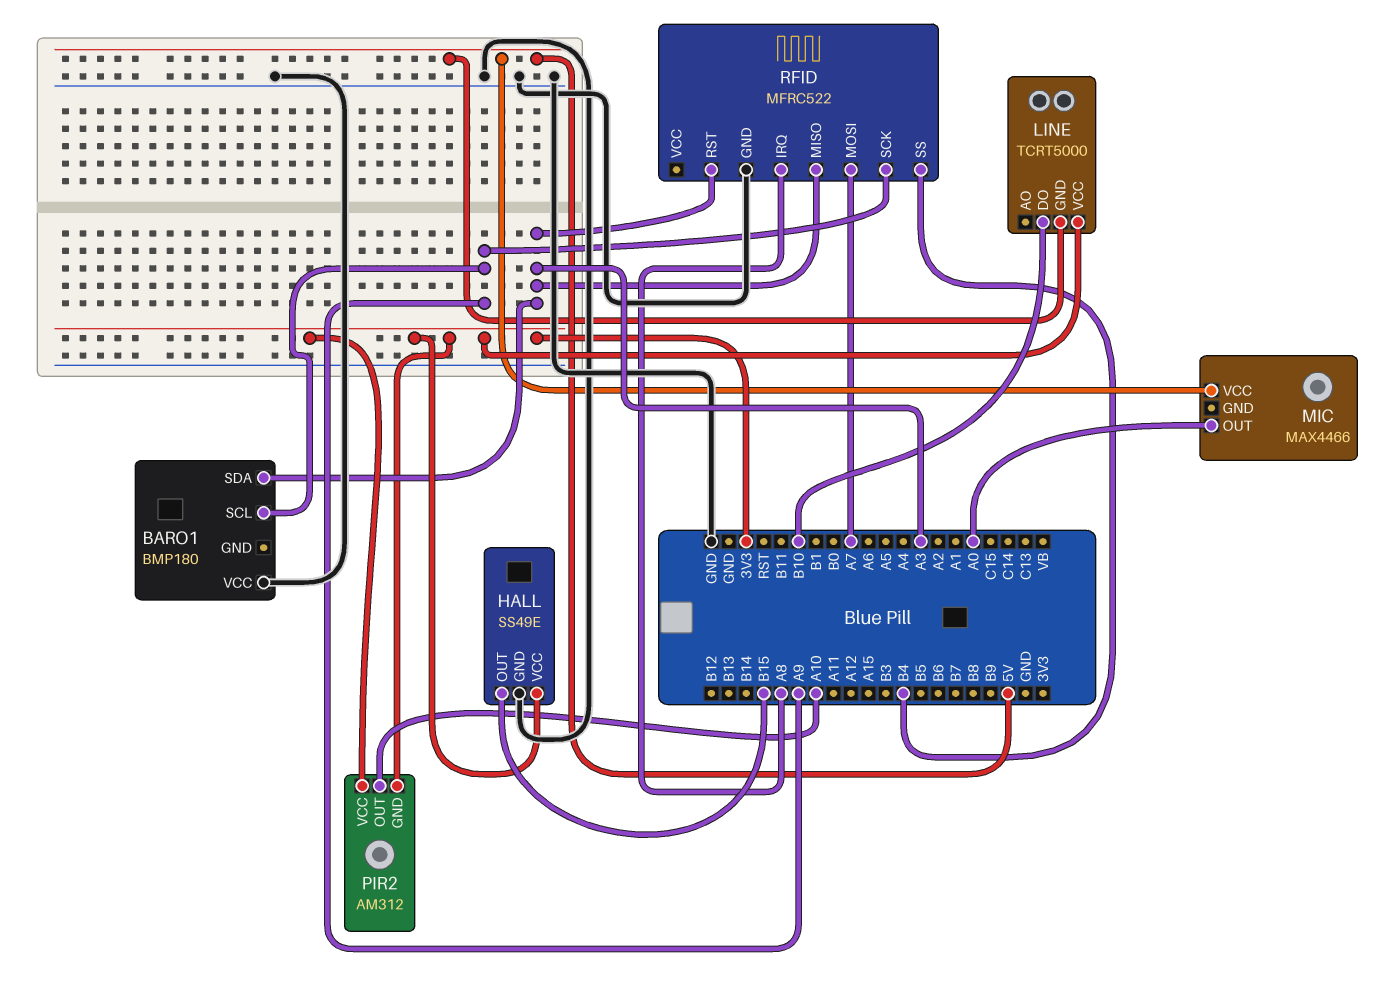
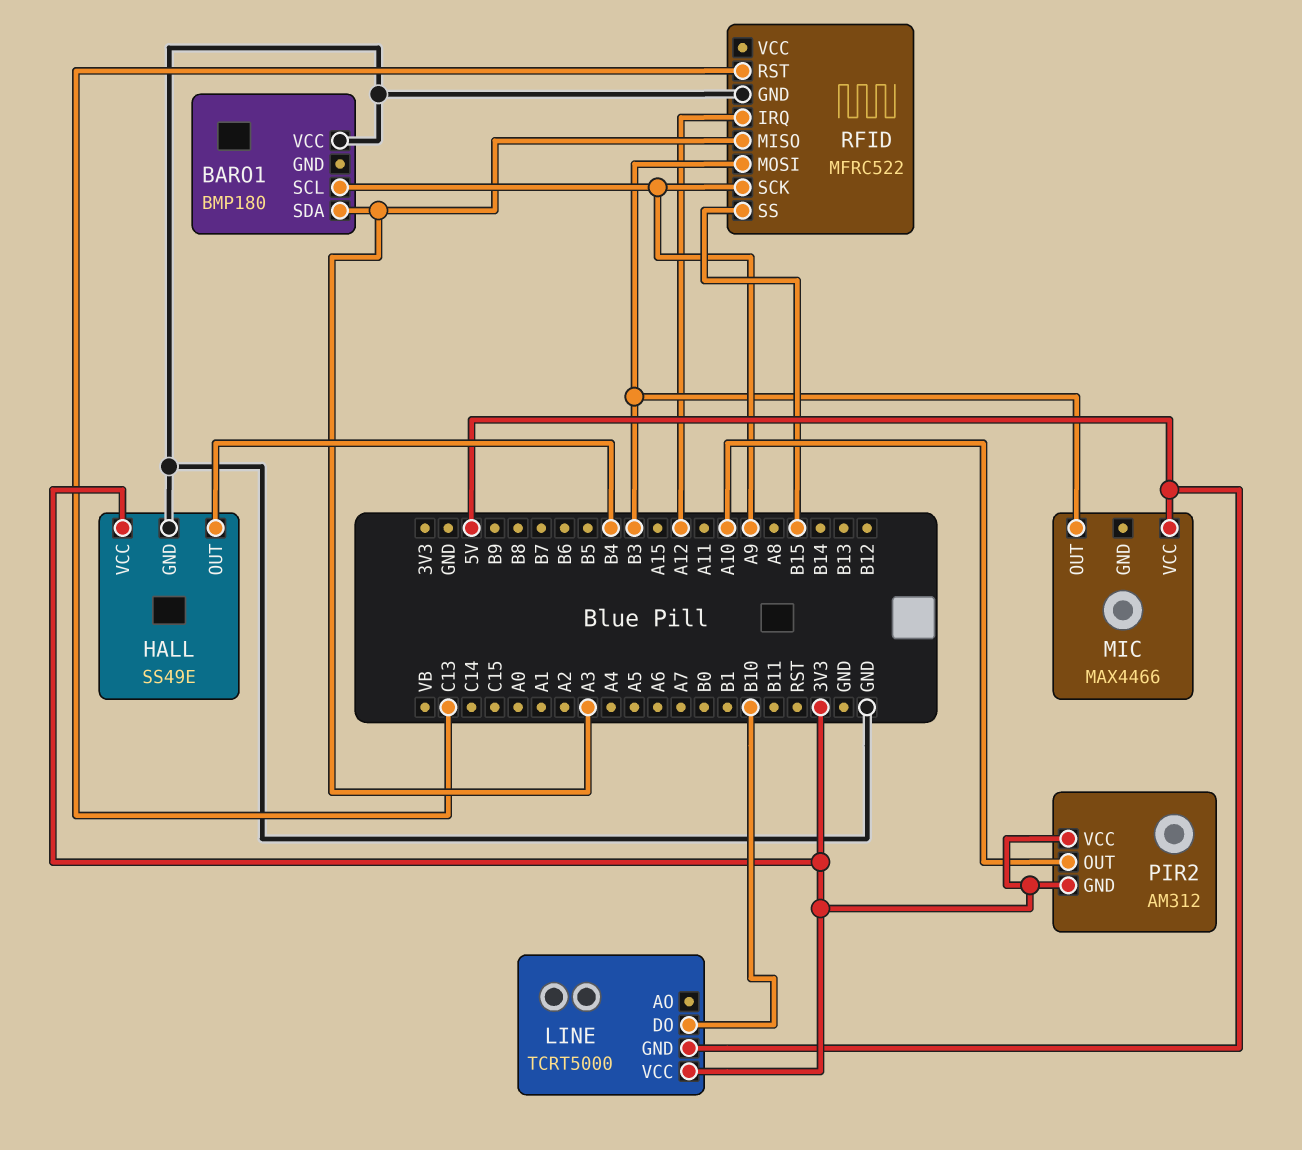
HALL pin OUT: B15 -> B4
MIC pin OUT: A0 -> B3
RFID pin IRQ: A8 -> A12
RFID pin MOSI: A7 -> B3
RFID pin RST: A3 -> C13
RFID pin SS: B4 -> B15

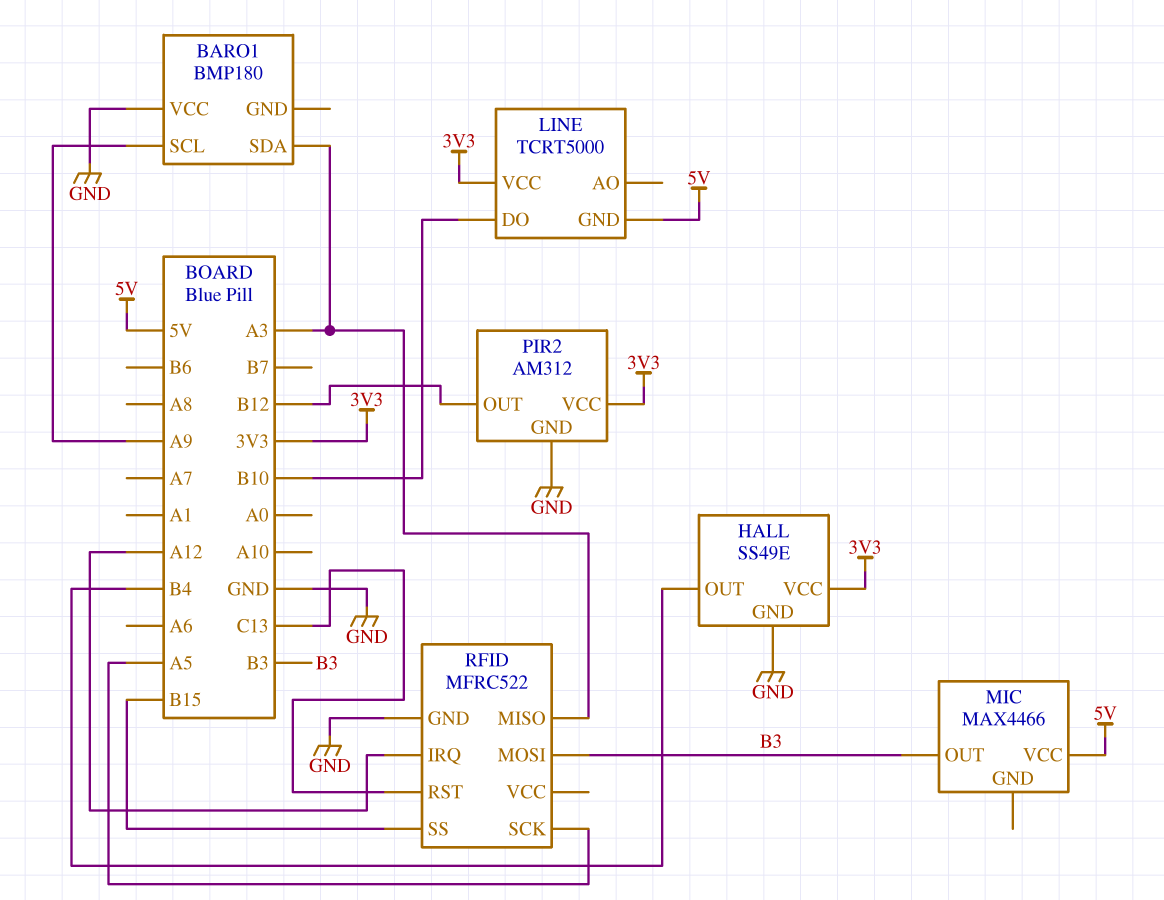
PIR2 pin GND: 3V3 -> GND
PIR2 pin OUT: A10 -> B12
RFID pin SCK: A9 -> A5

